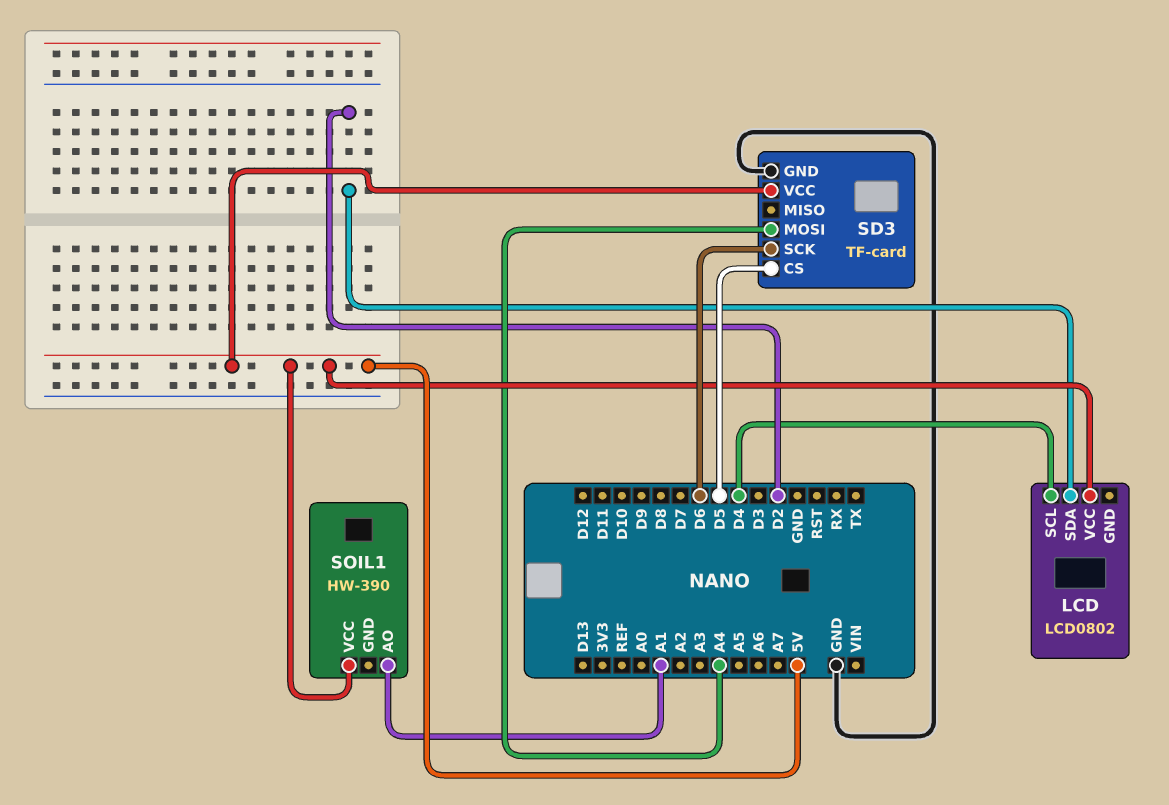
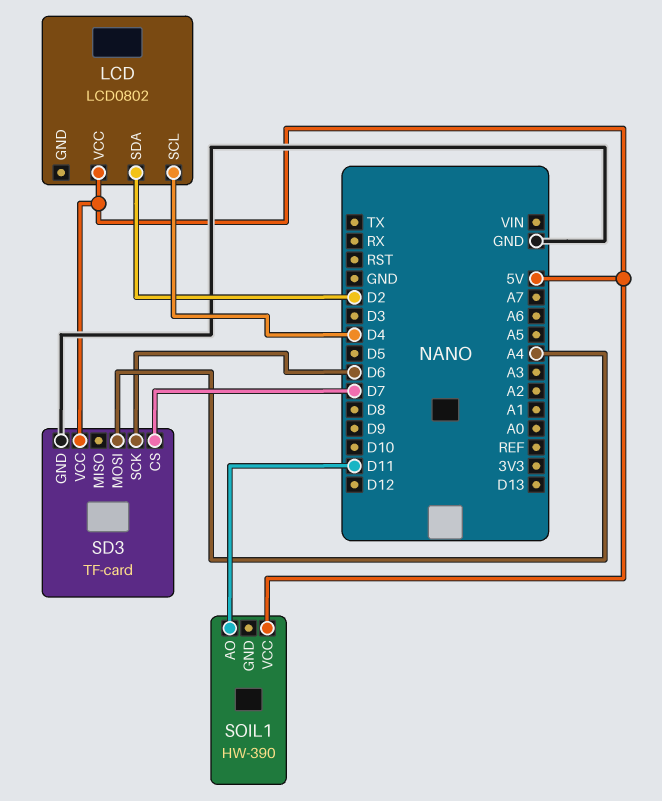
SD3 pin CS: D5 -> D7
SOIL1 pin AO: A1 -> D11

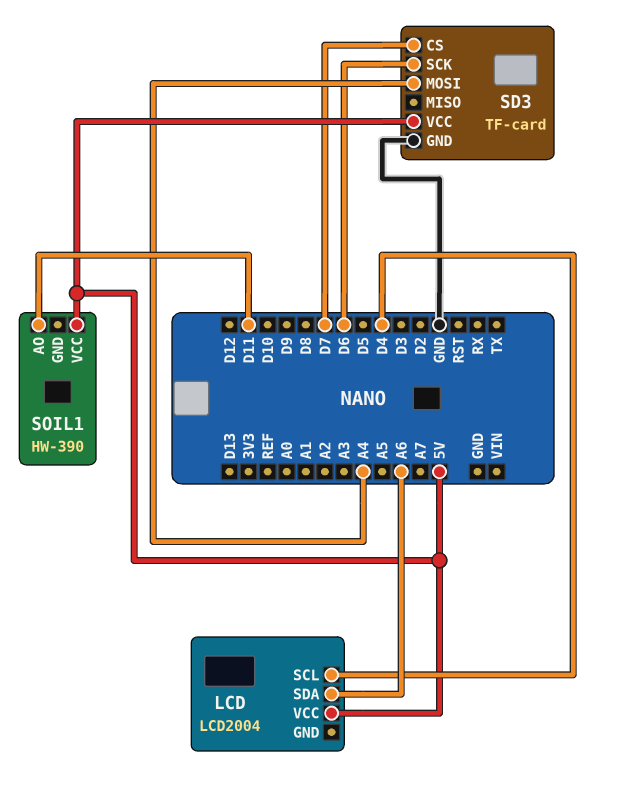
LCD: LCD0802 -> LCD2004
LCD pin SDA: D2 -> A6

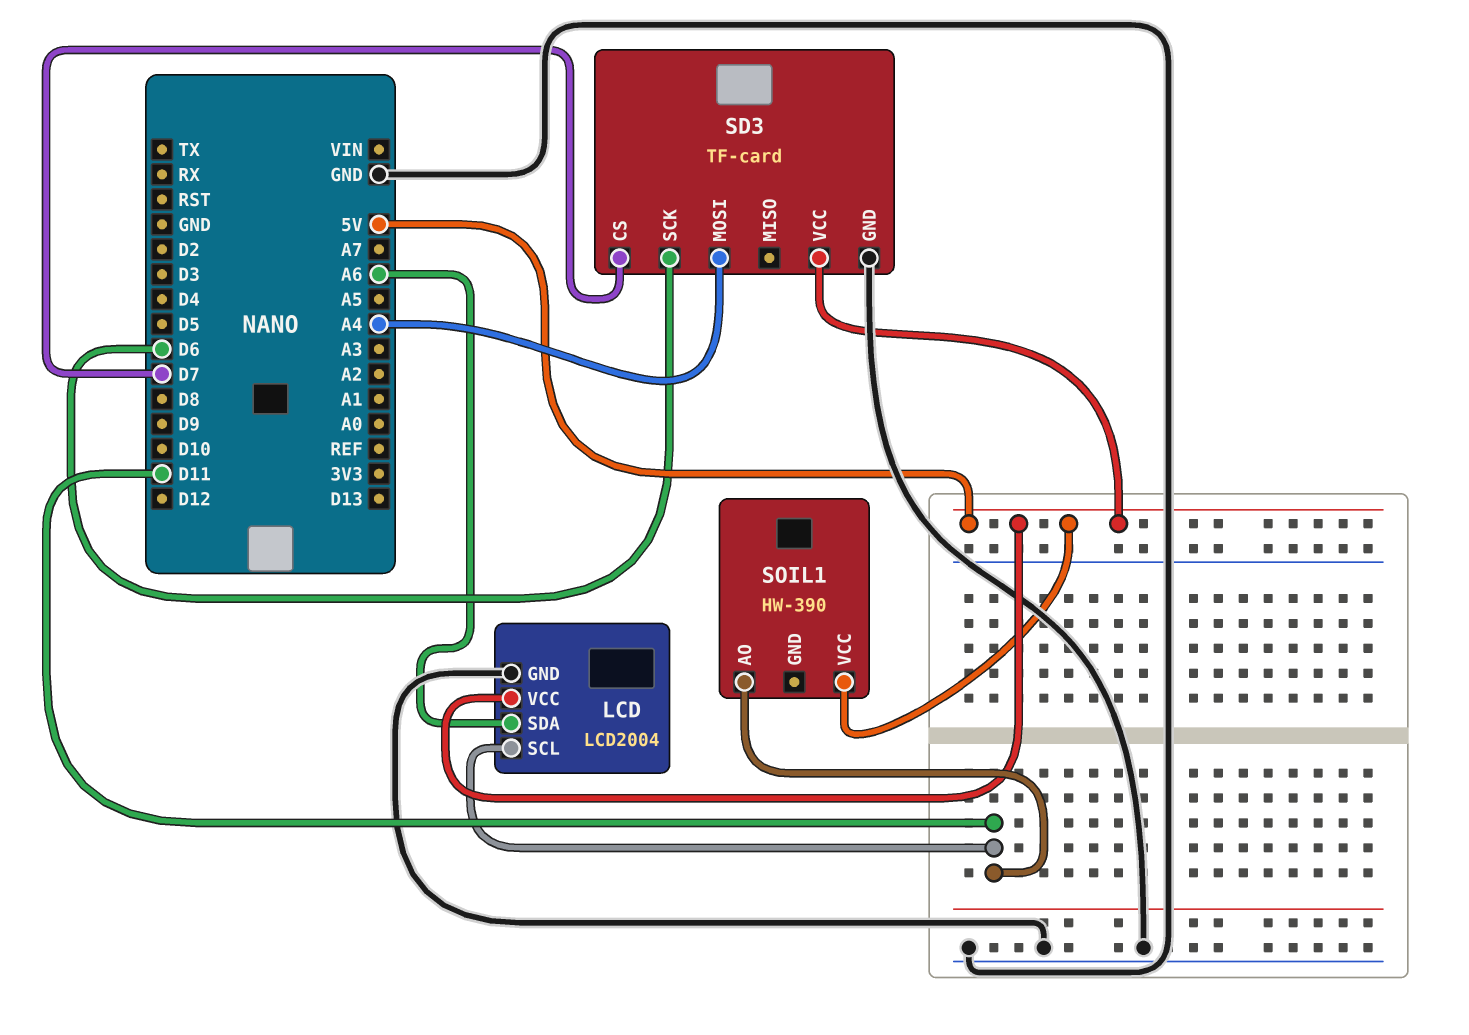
LCD pin GND: none -> GND
LCD pin SCL: D4 -> D11

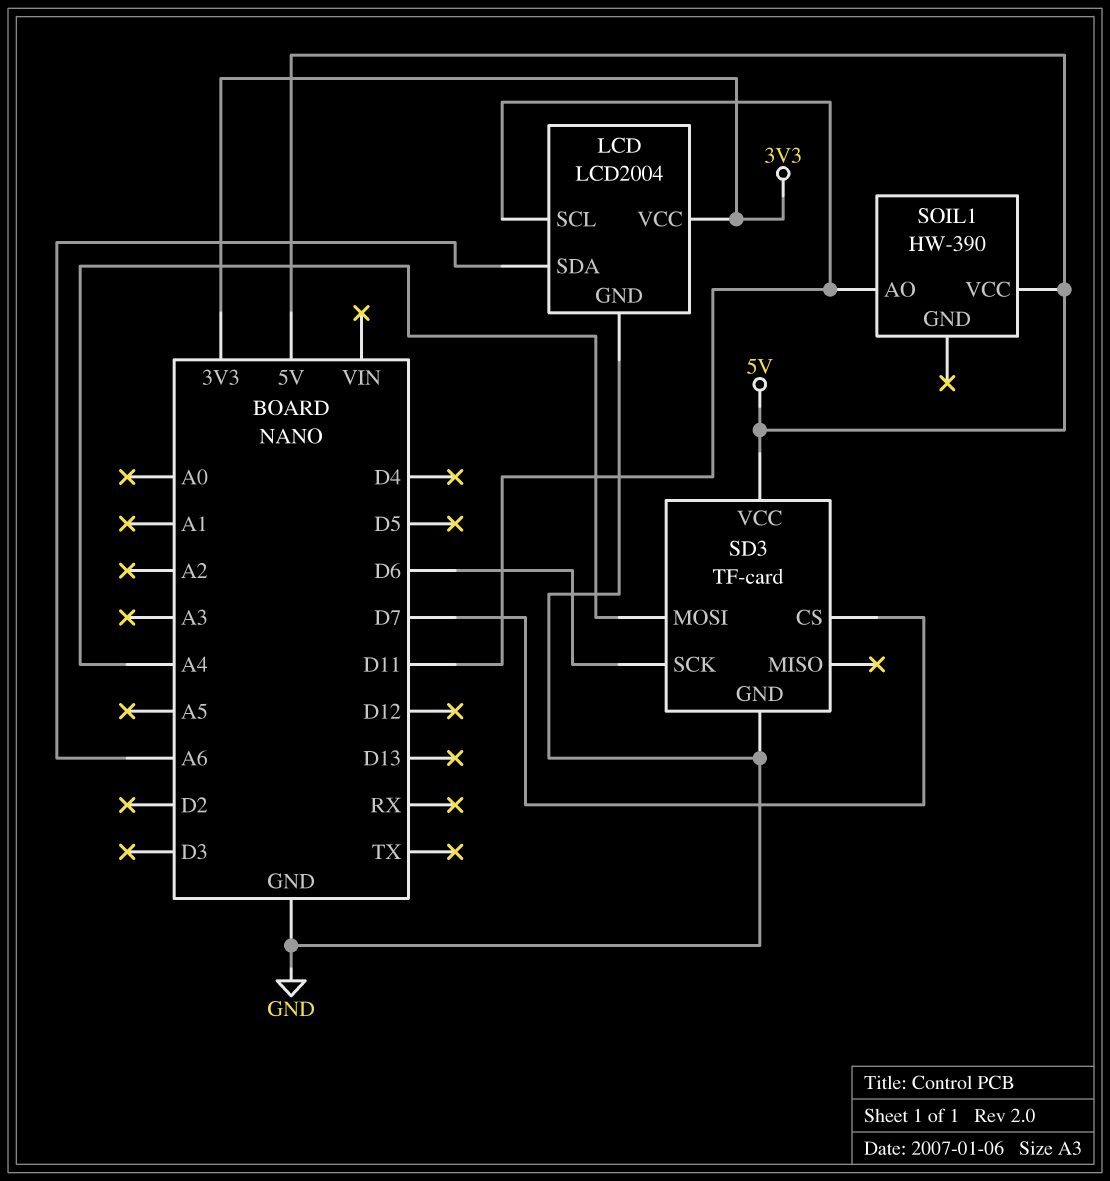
LCD pin VCC: 5V -> 3V3

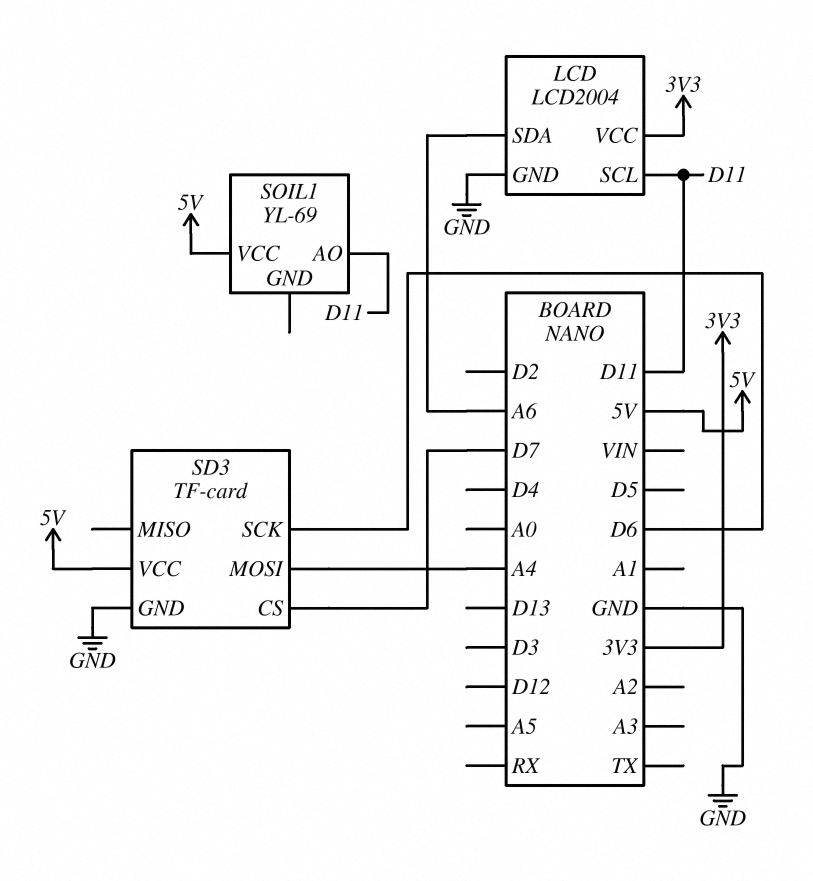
SOIL1: HW-390 -> YL-69

